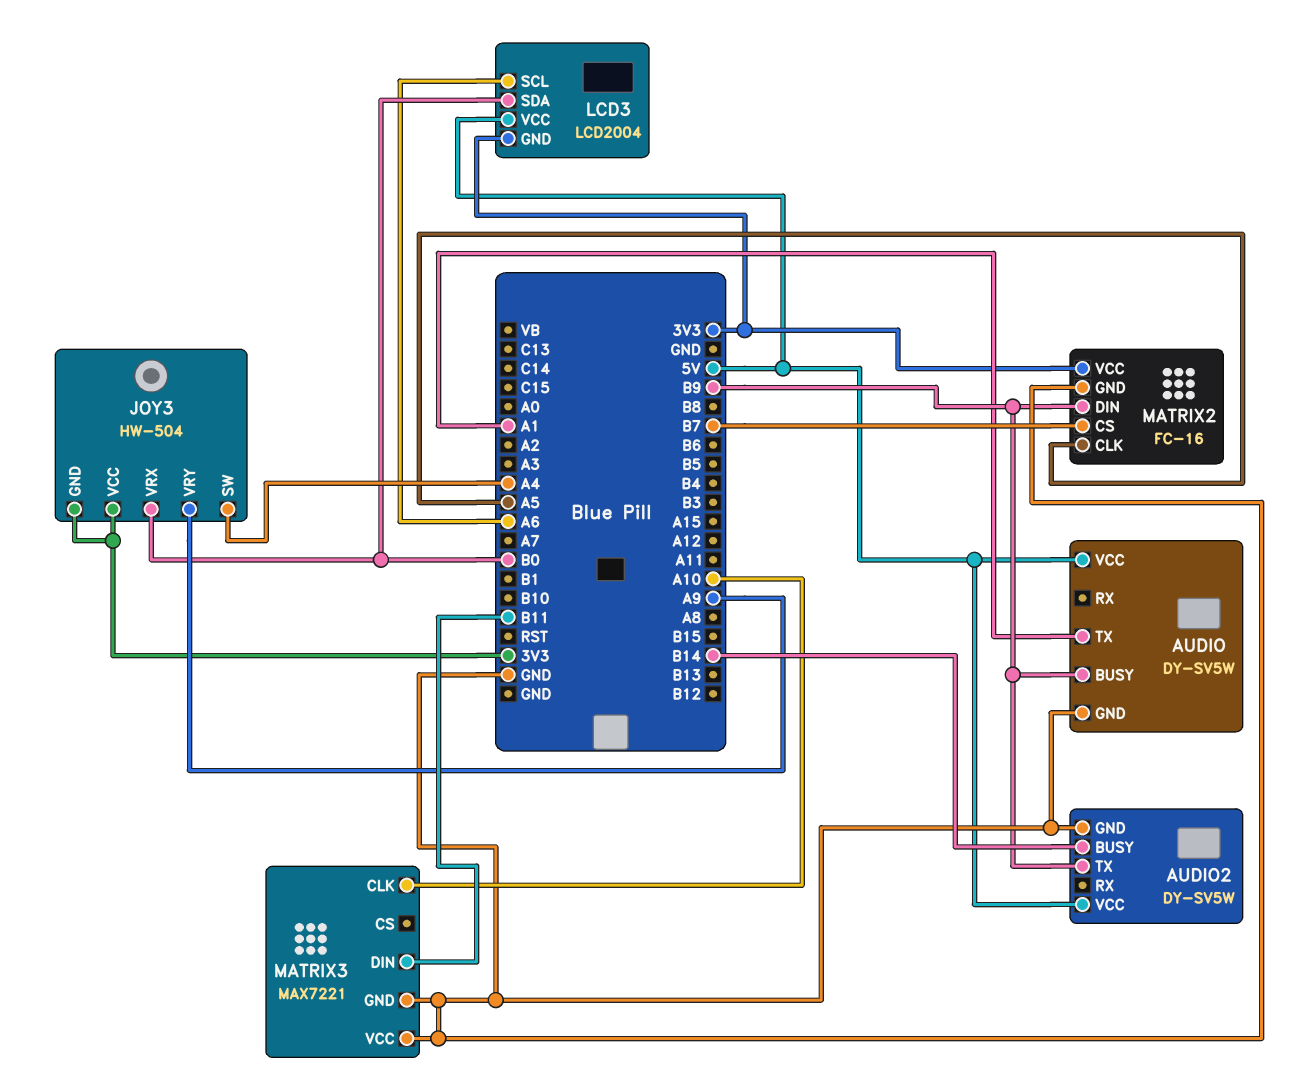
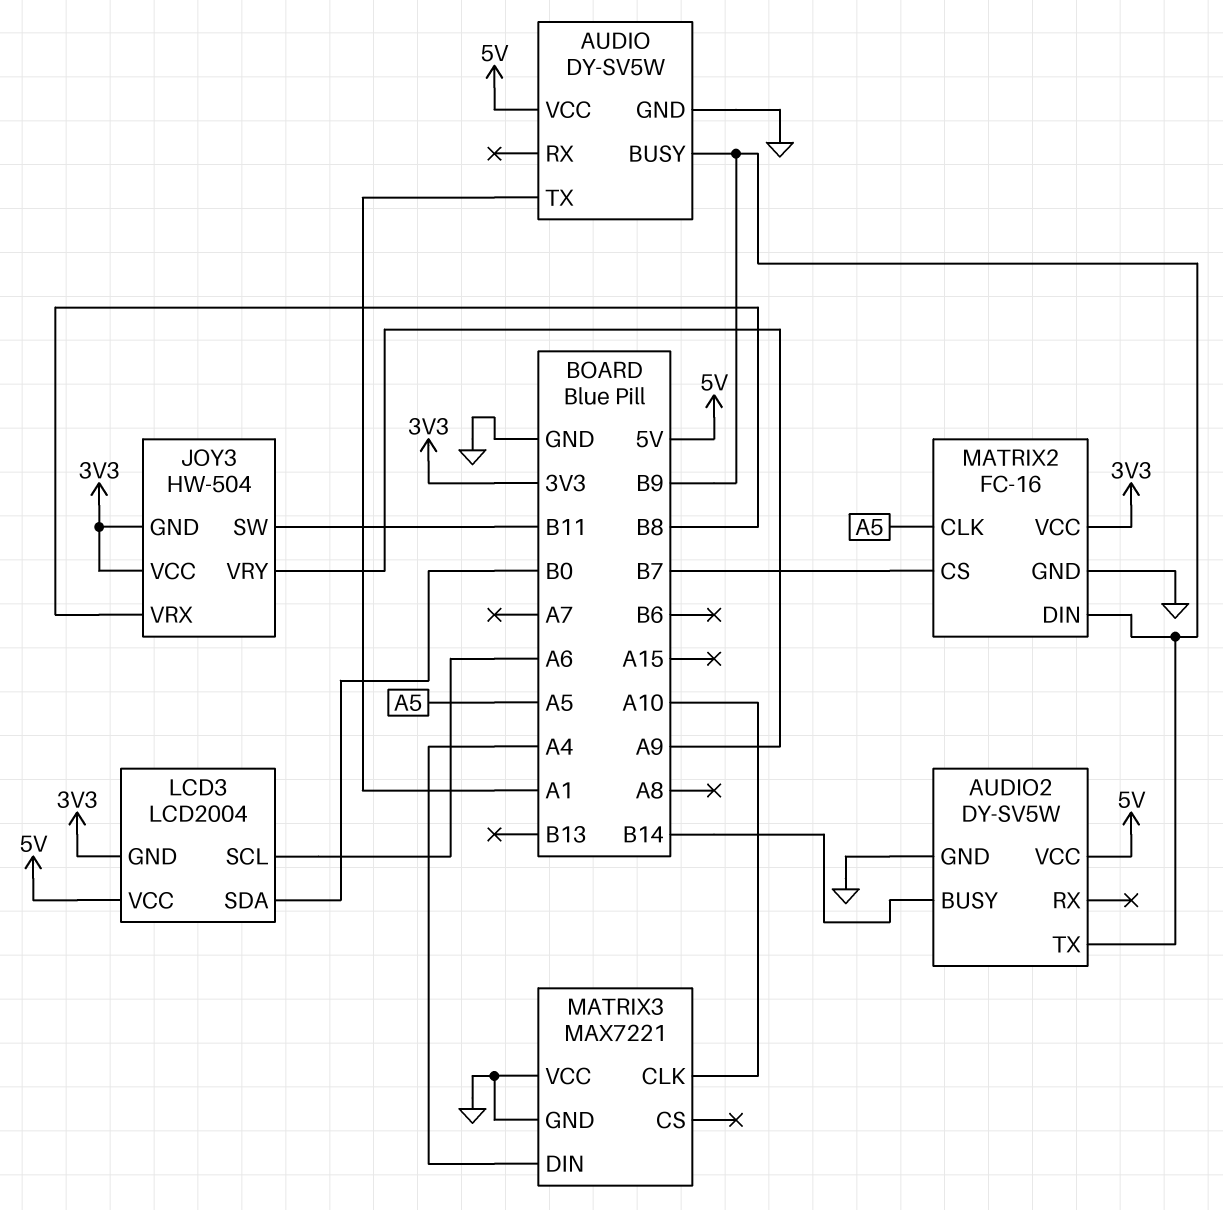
JOY3 pin SW: A4 -> B11
JOY3 pin VRX: B0 -> B8
MATRIX3 pin DIN: B11 -> A4

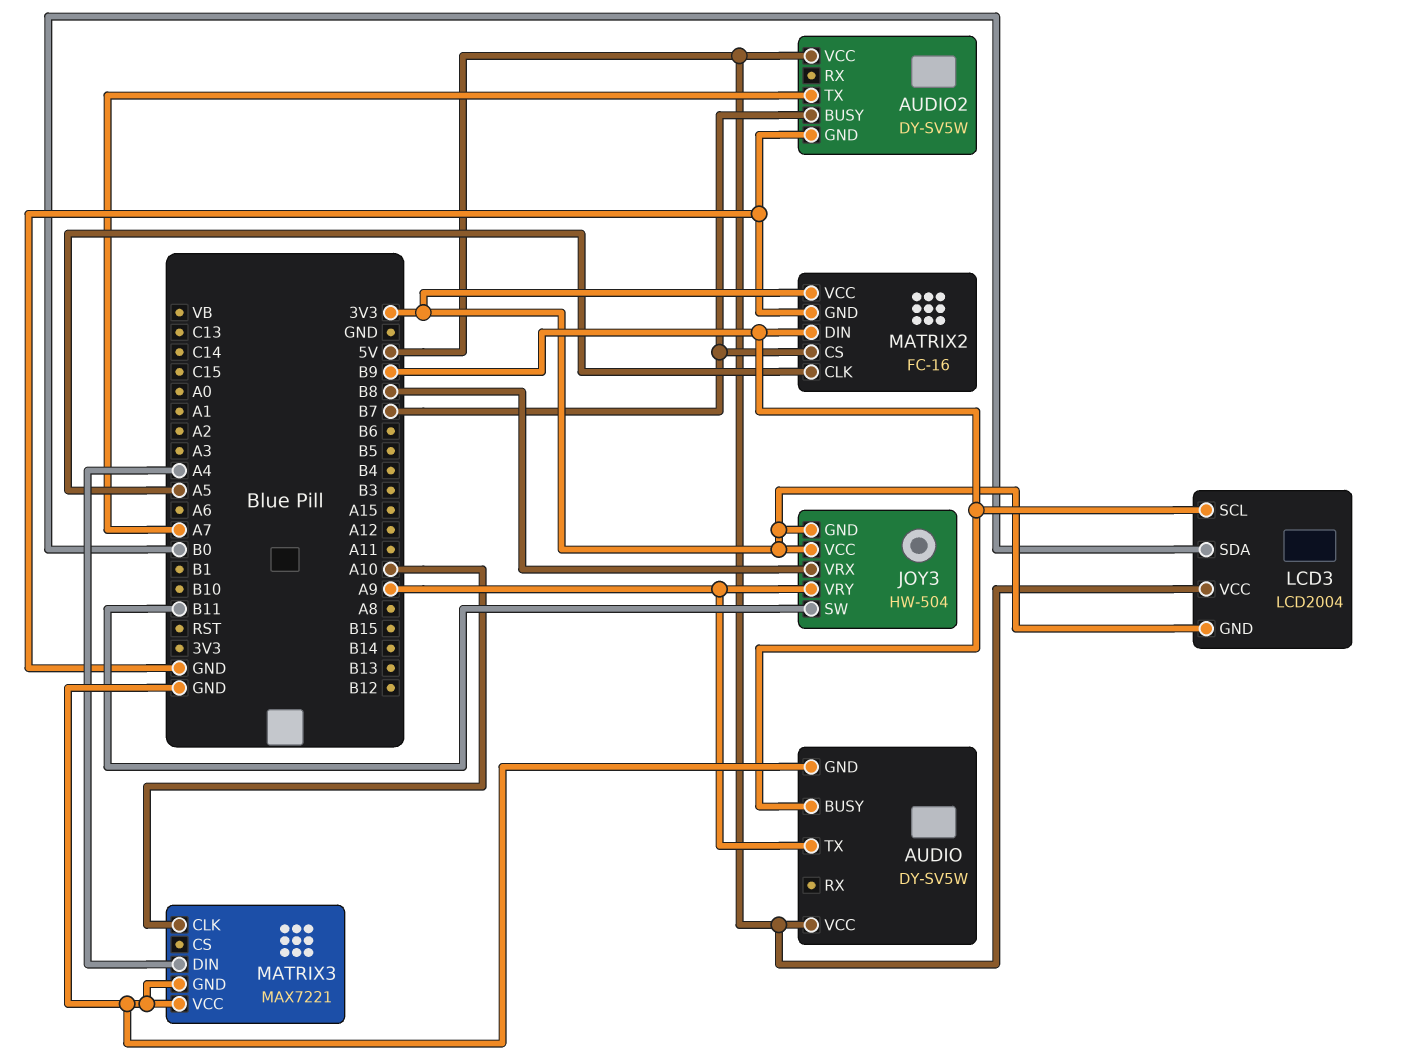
AUDIO pin TX: A1 -> A9
AUDIO2 pin BUSY: B14 -> B7
AUDIO2 pin TX: B9 -> A7
LCD3 pin SCL: A6 -> B9

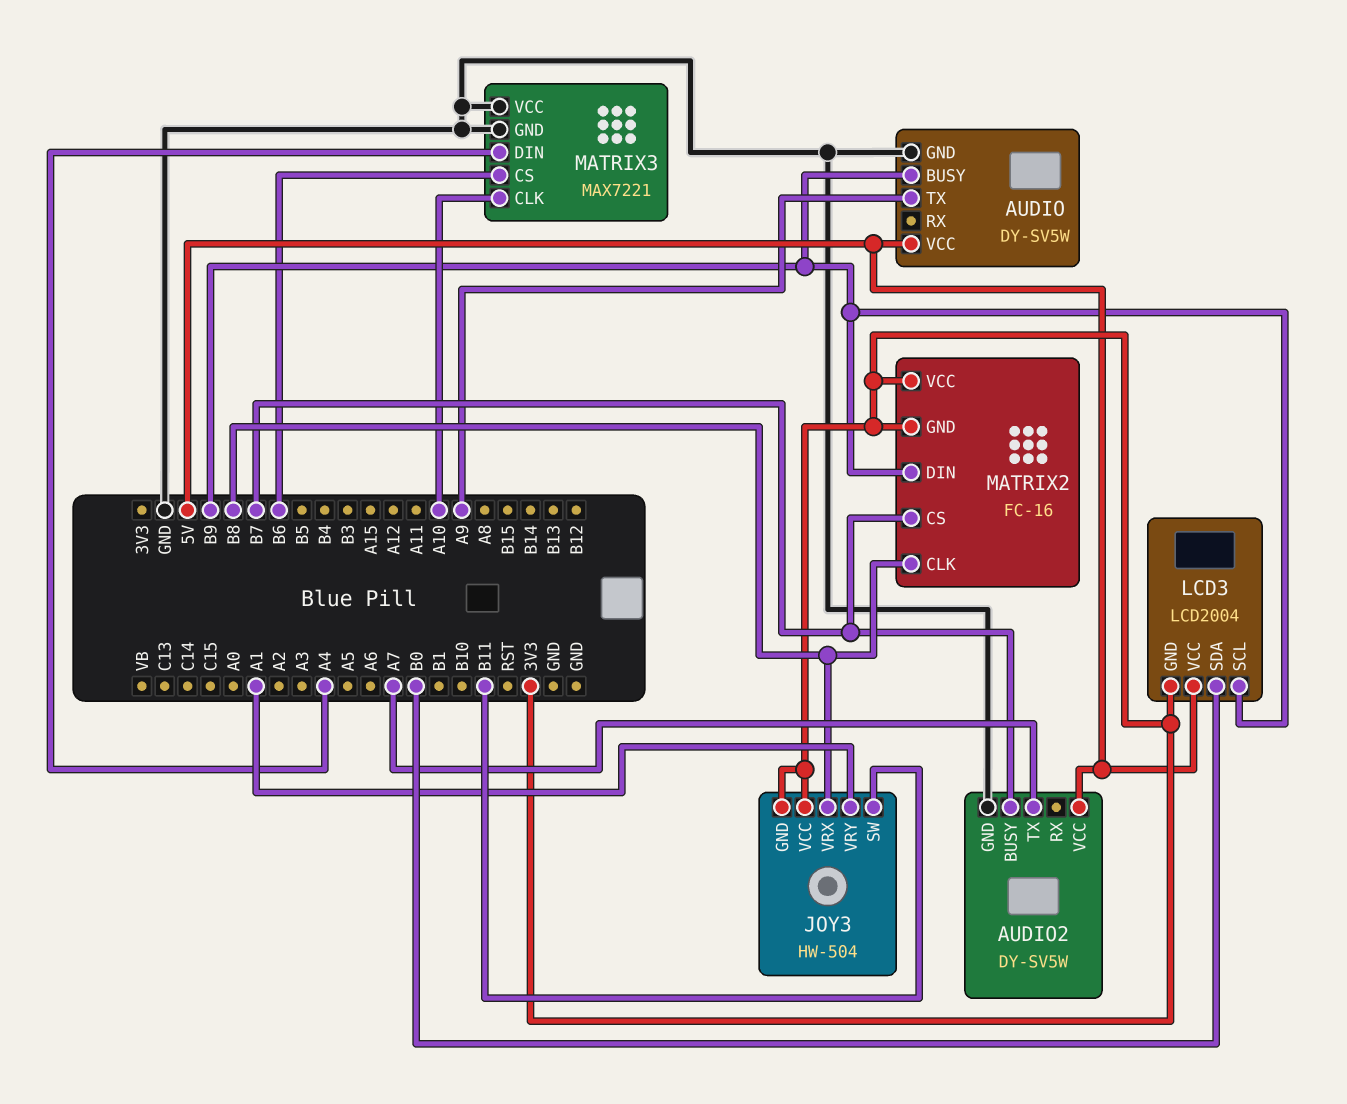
JOY3 pin VRY: A9 -> A1
MATRIX2 pin CLK: A5 -> B8
MATRIX2 pin GND: GND -> 3V3
MATRIX3 pin CS: none -> B6

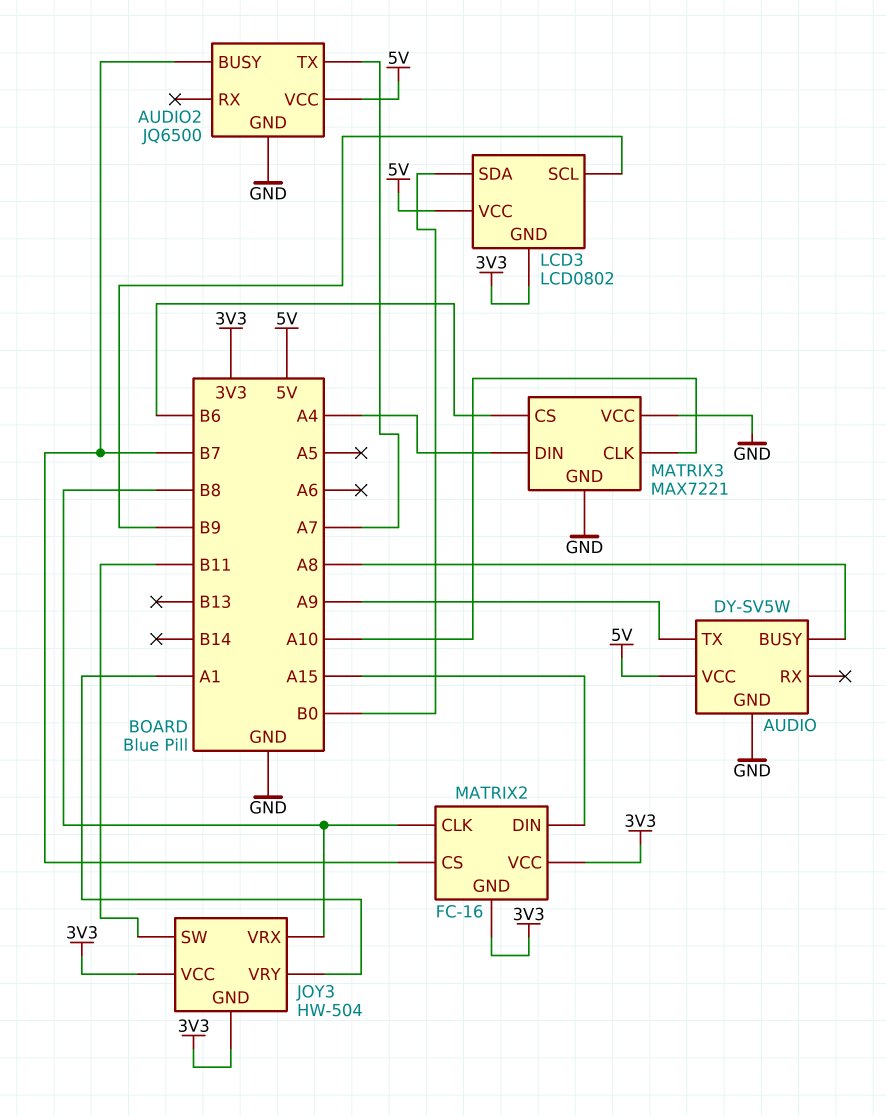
AUDIO pin BUSY: B9 -> A8
AUDIO2: DY-SV5W -> JQ6500
LCD3: LCD2004 -> LCD0802
MATRIX2 pin DIN: B9 -> A15

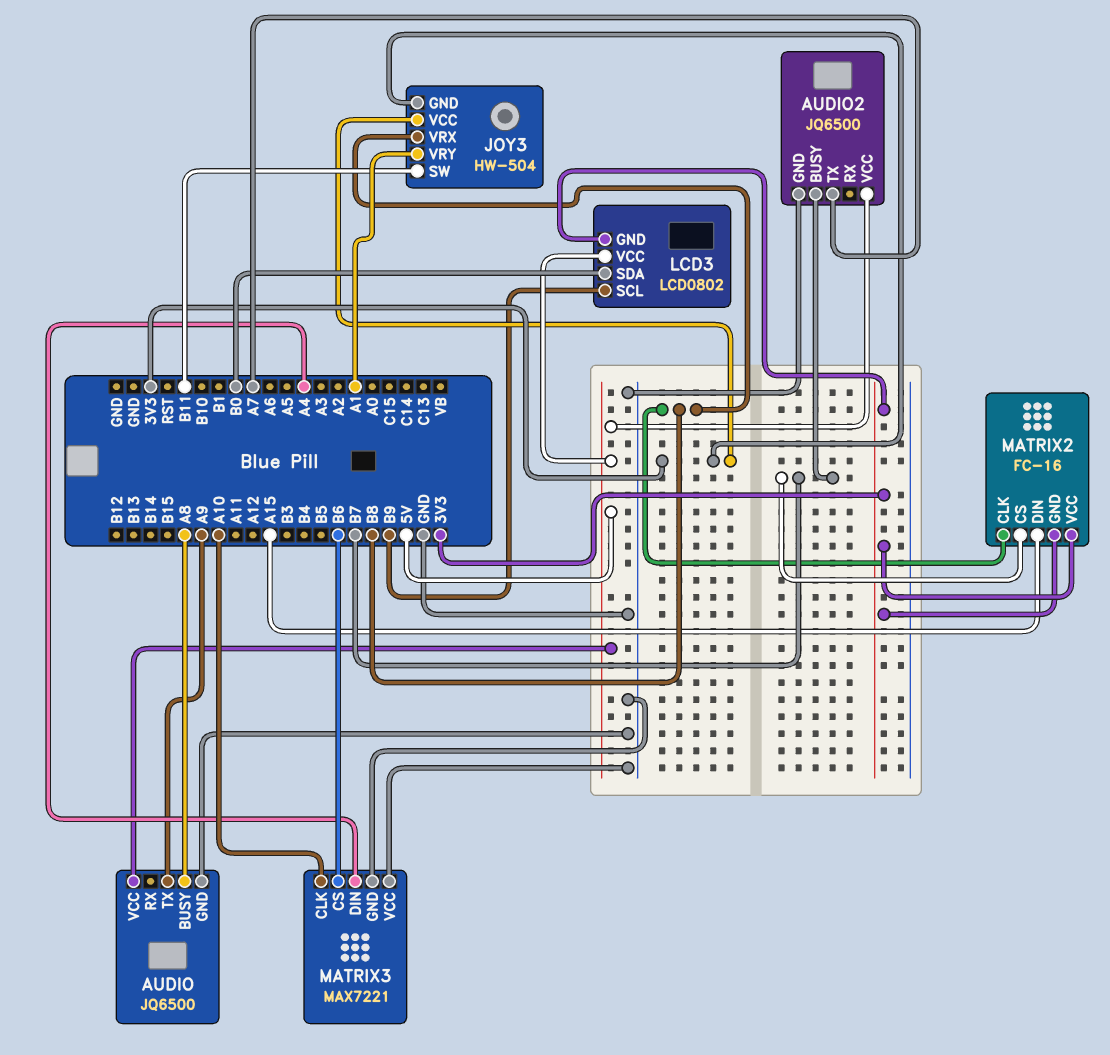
AUDIO: DY-SV5W -> JQ6500

